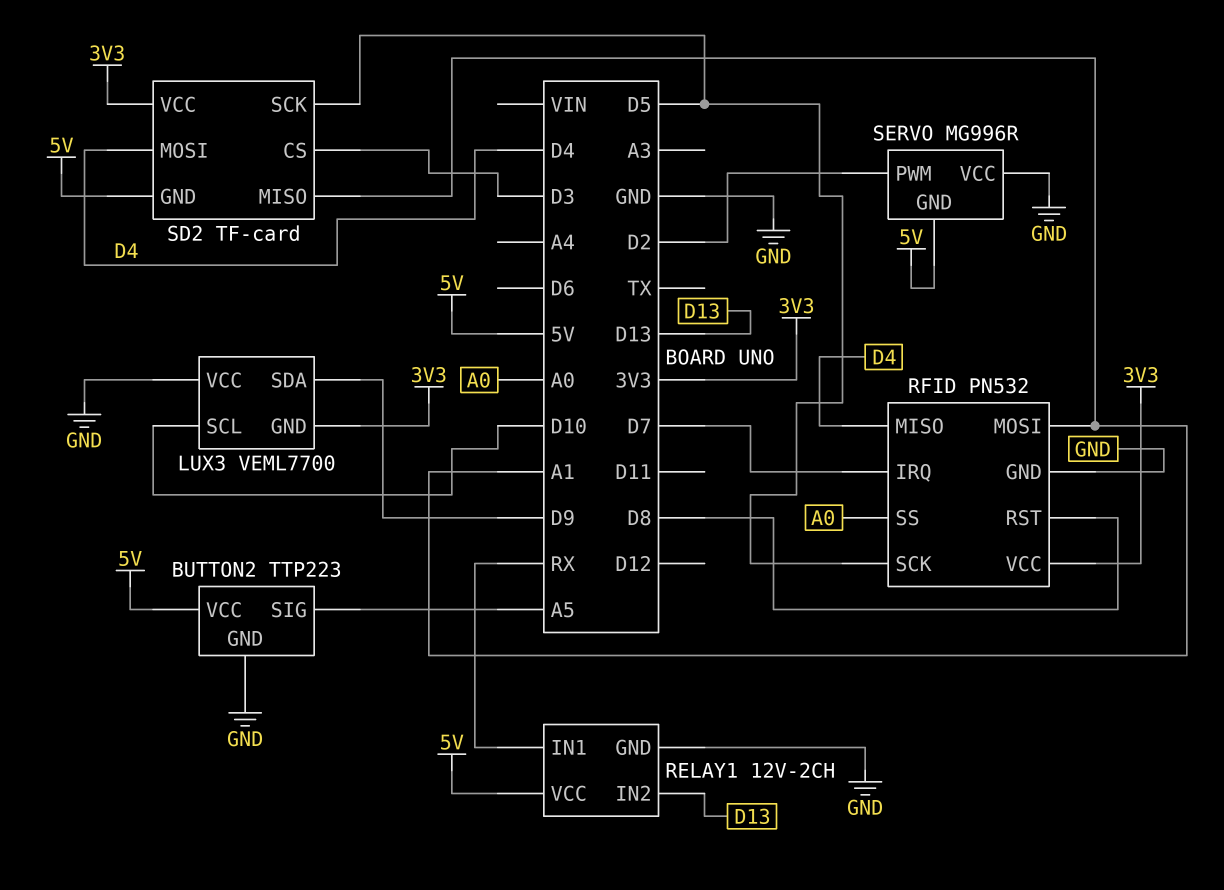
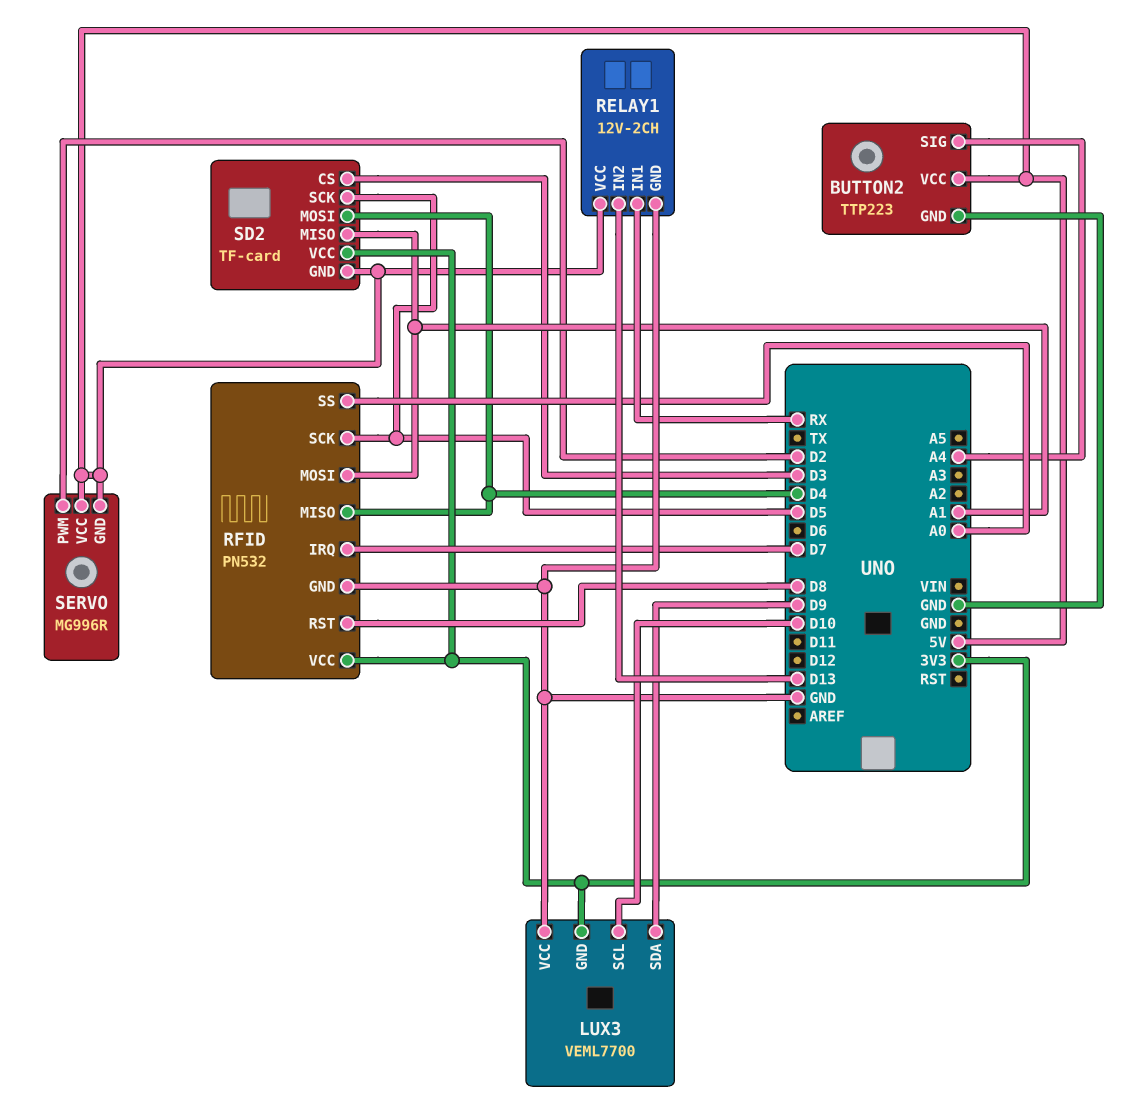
BUTTON2 pin SIG: A5 -> A4
SERVO pin VCC: GND -> 5V

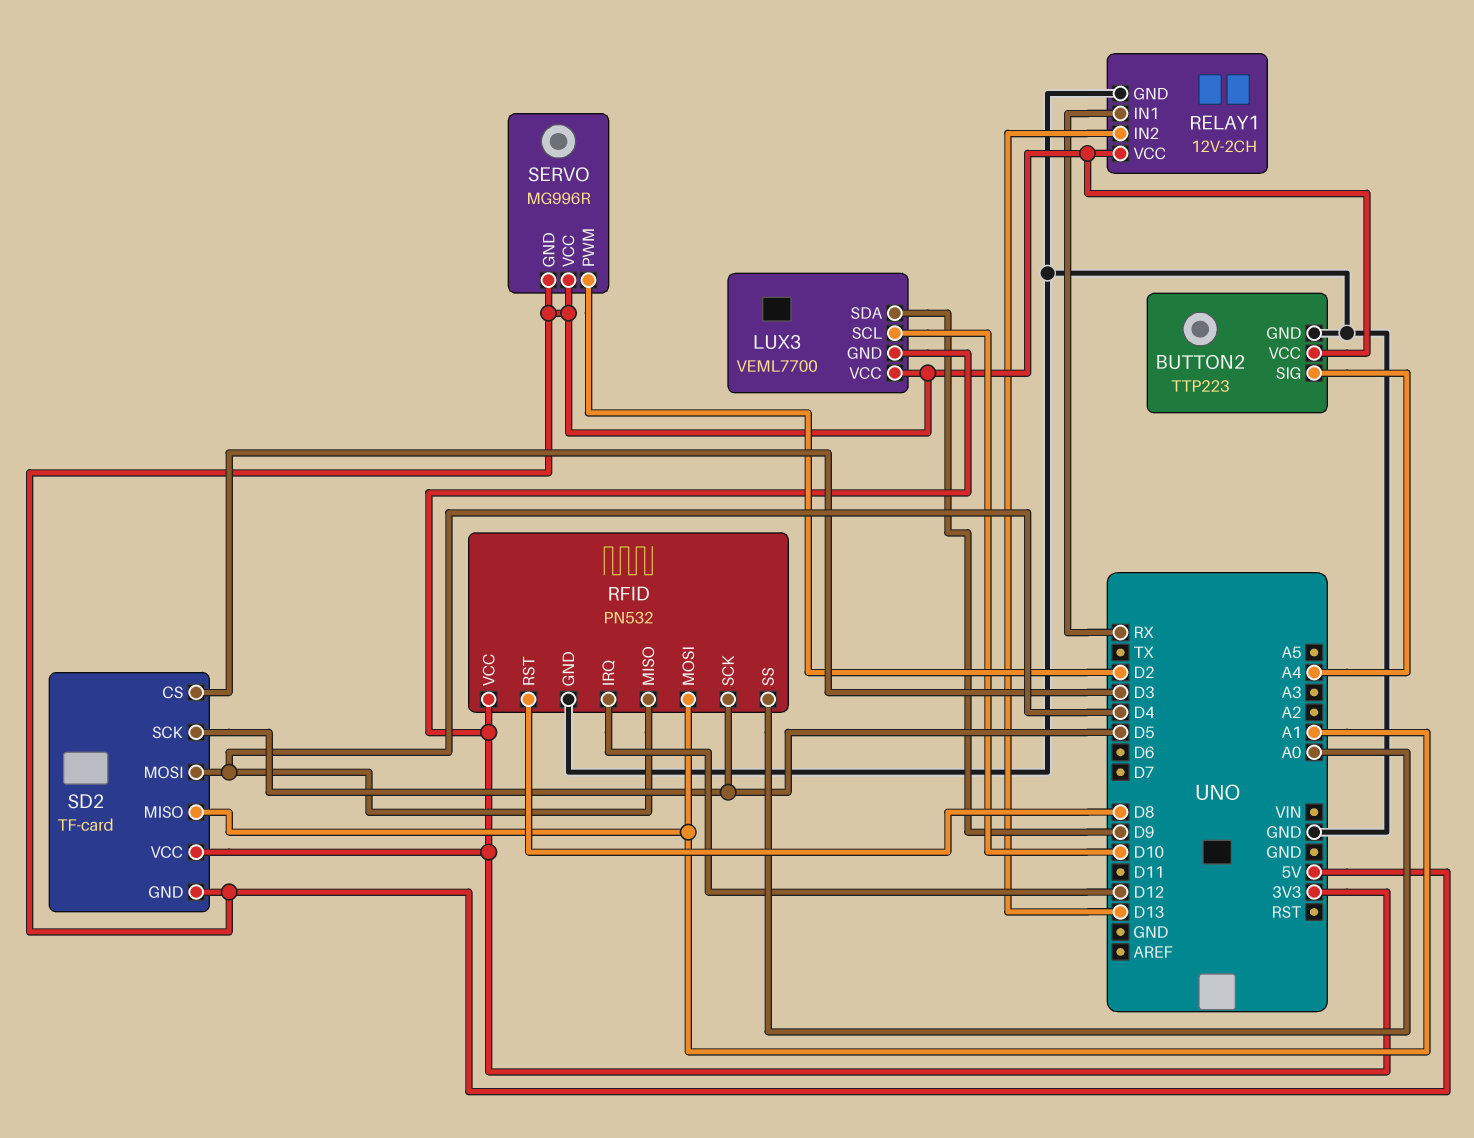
LUX3 pin VCC: GND -> 5V
RFID pin IRQ: D7 -> D12

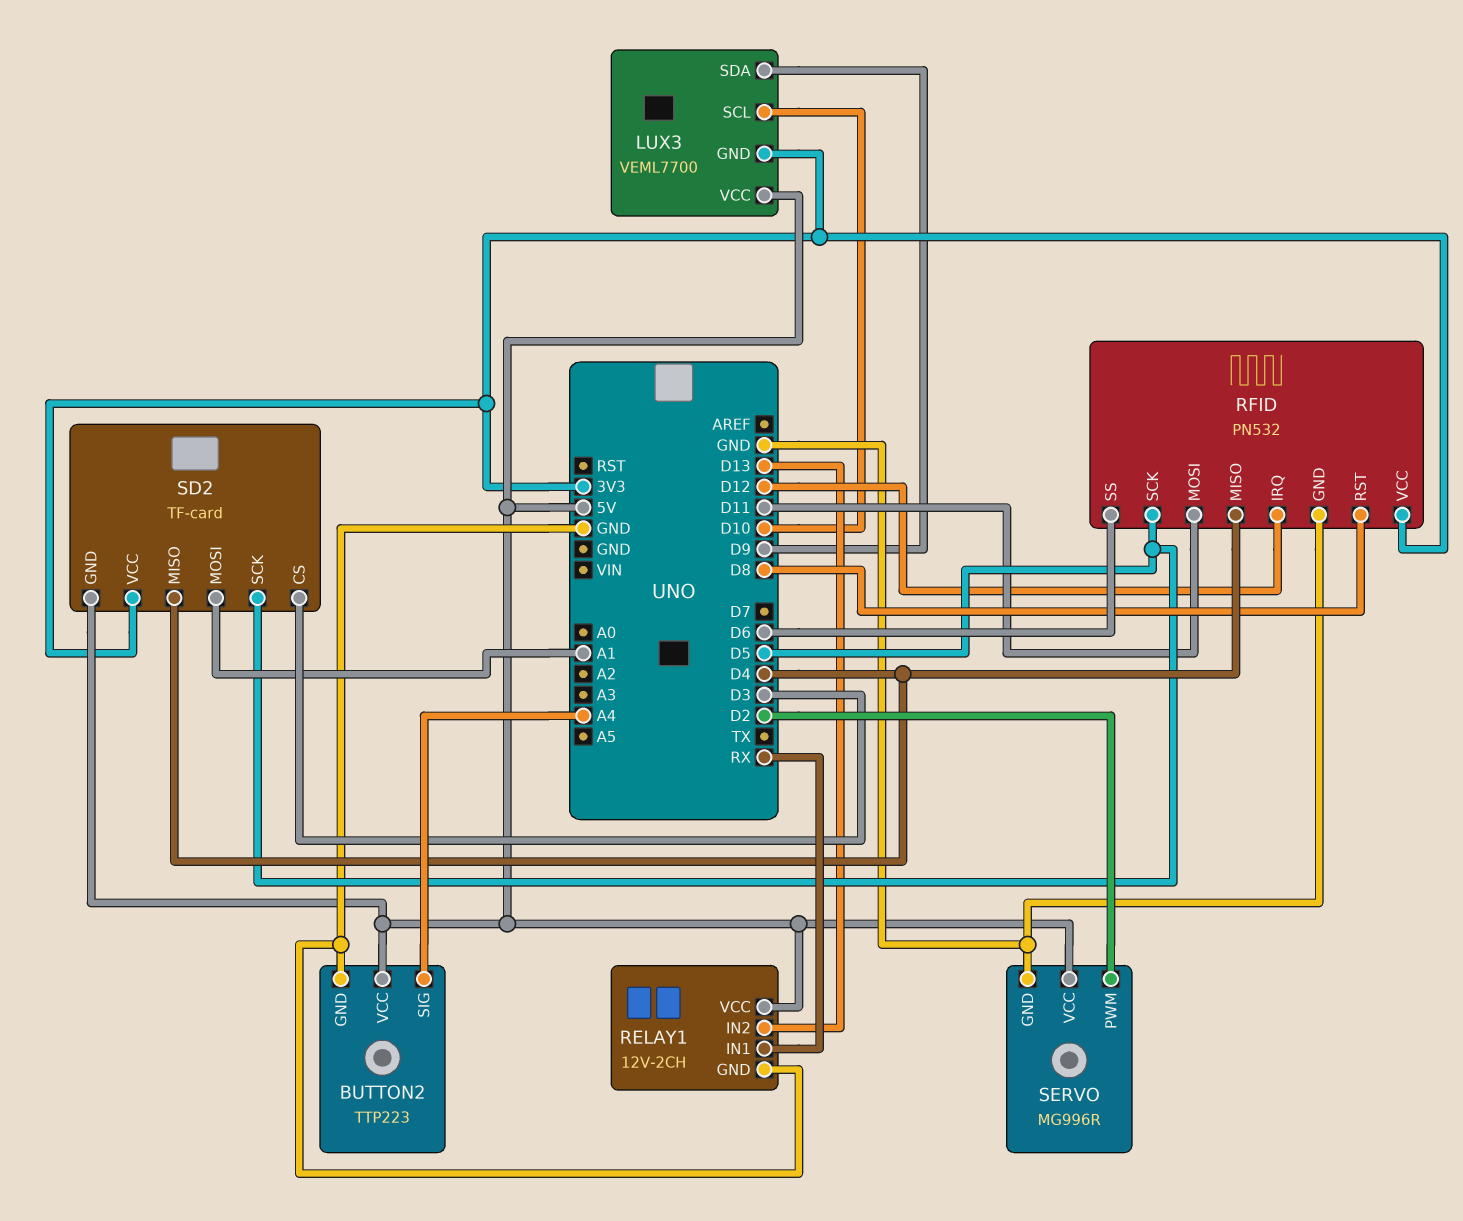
RFID pin MOSI: A1 -> D11
RFID pin SS: A0 -> D6
SD2 pin MISO: A1 -> D4
SD2 pin MOSI: D4 -> A1
SERVO pin GND: 5V -> GND

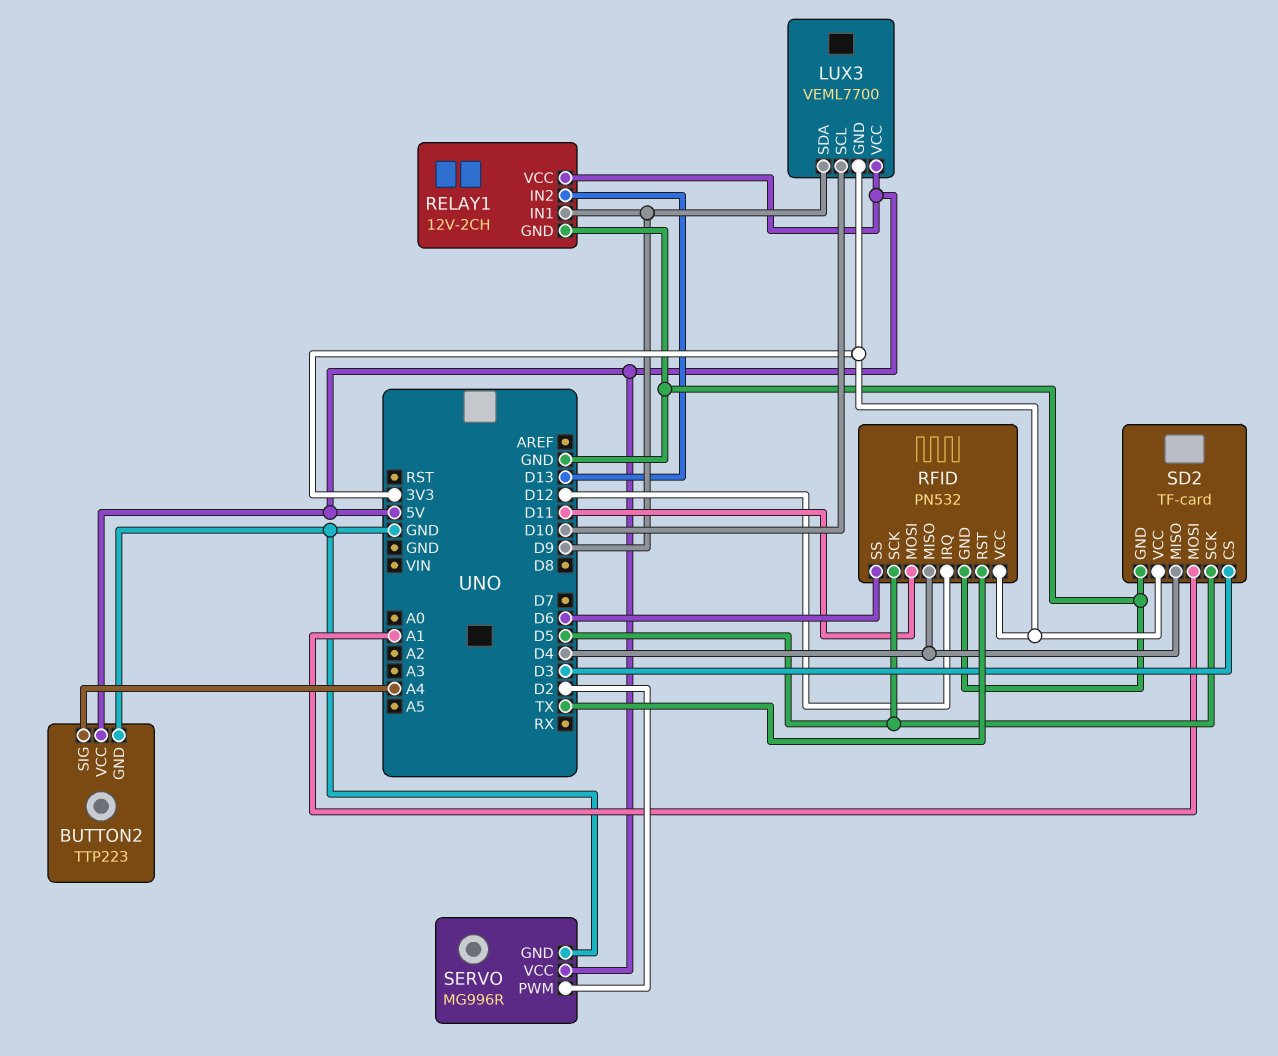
RELAY1 pin IN1: RX -> D9
RFID pin RST: D8 -> TX
SD2 pin GND: 5V -> GND

